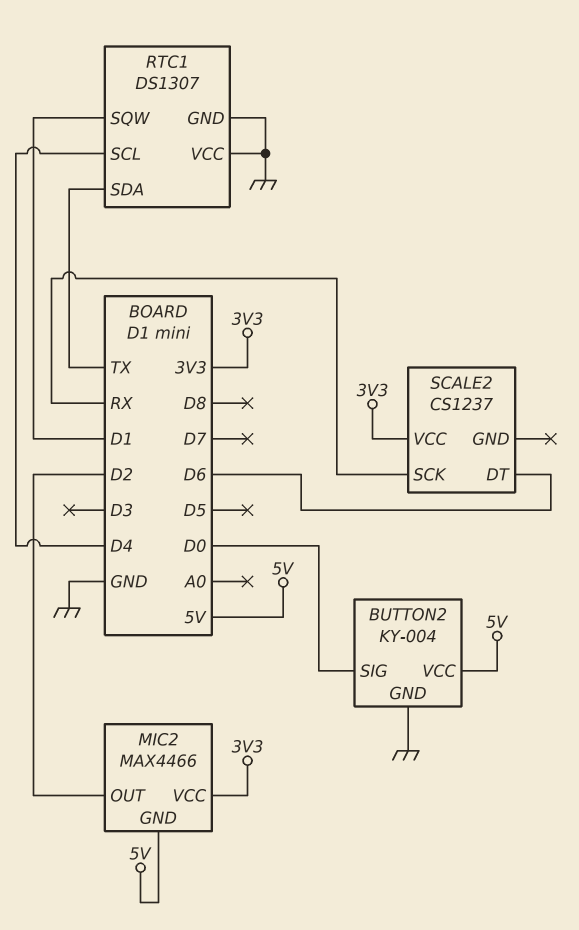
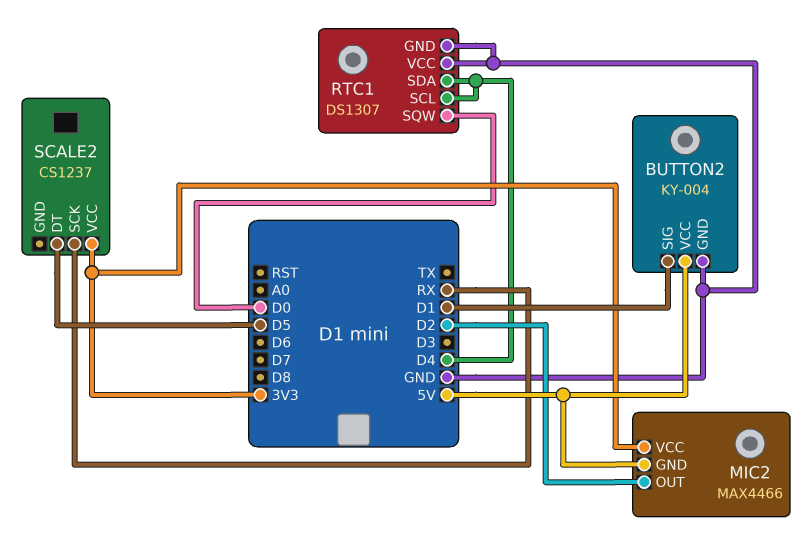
BUTTON2 pin SIG: D0 -> D1
RTC1 pin SDA: TX -> D4
RTC1 pin SQW: D1 -> D0
SCALE2 pin DT: D6 -> D5

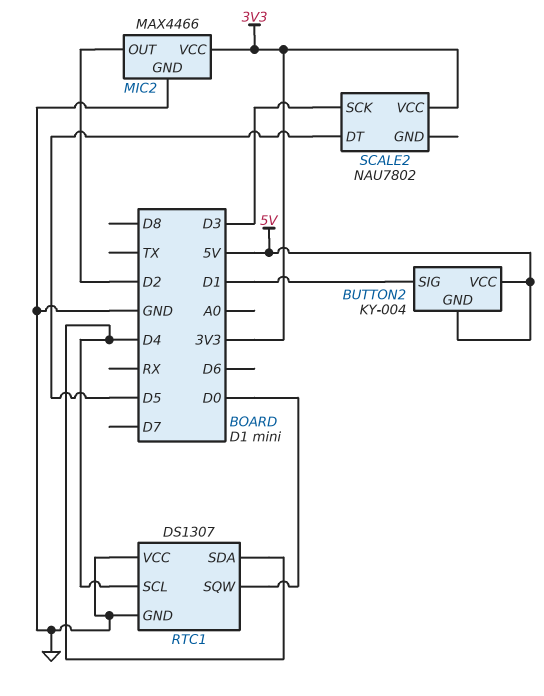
BUTTON2 pin GND: GND -> 5V
MIC2 pin GND: 5V -> GND
SCALE2: CS1237 -> NAU7802
SCALE2 pin SCK: RX -> D3

